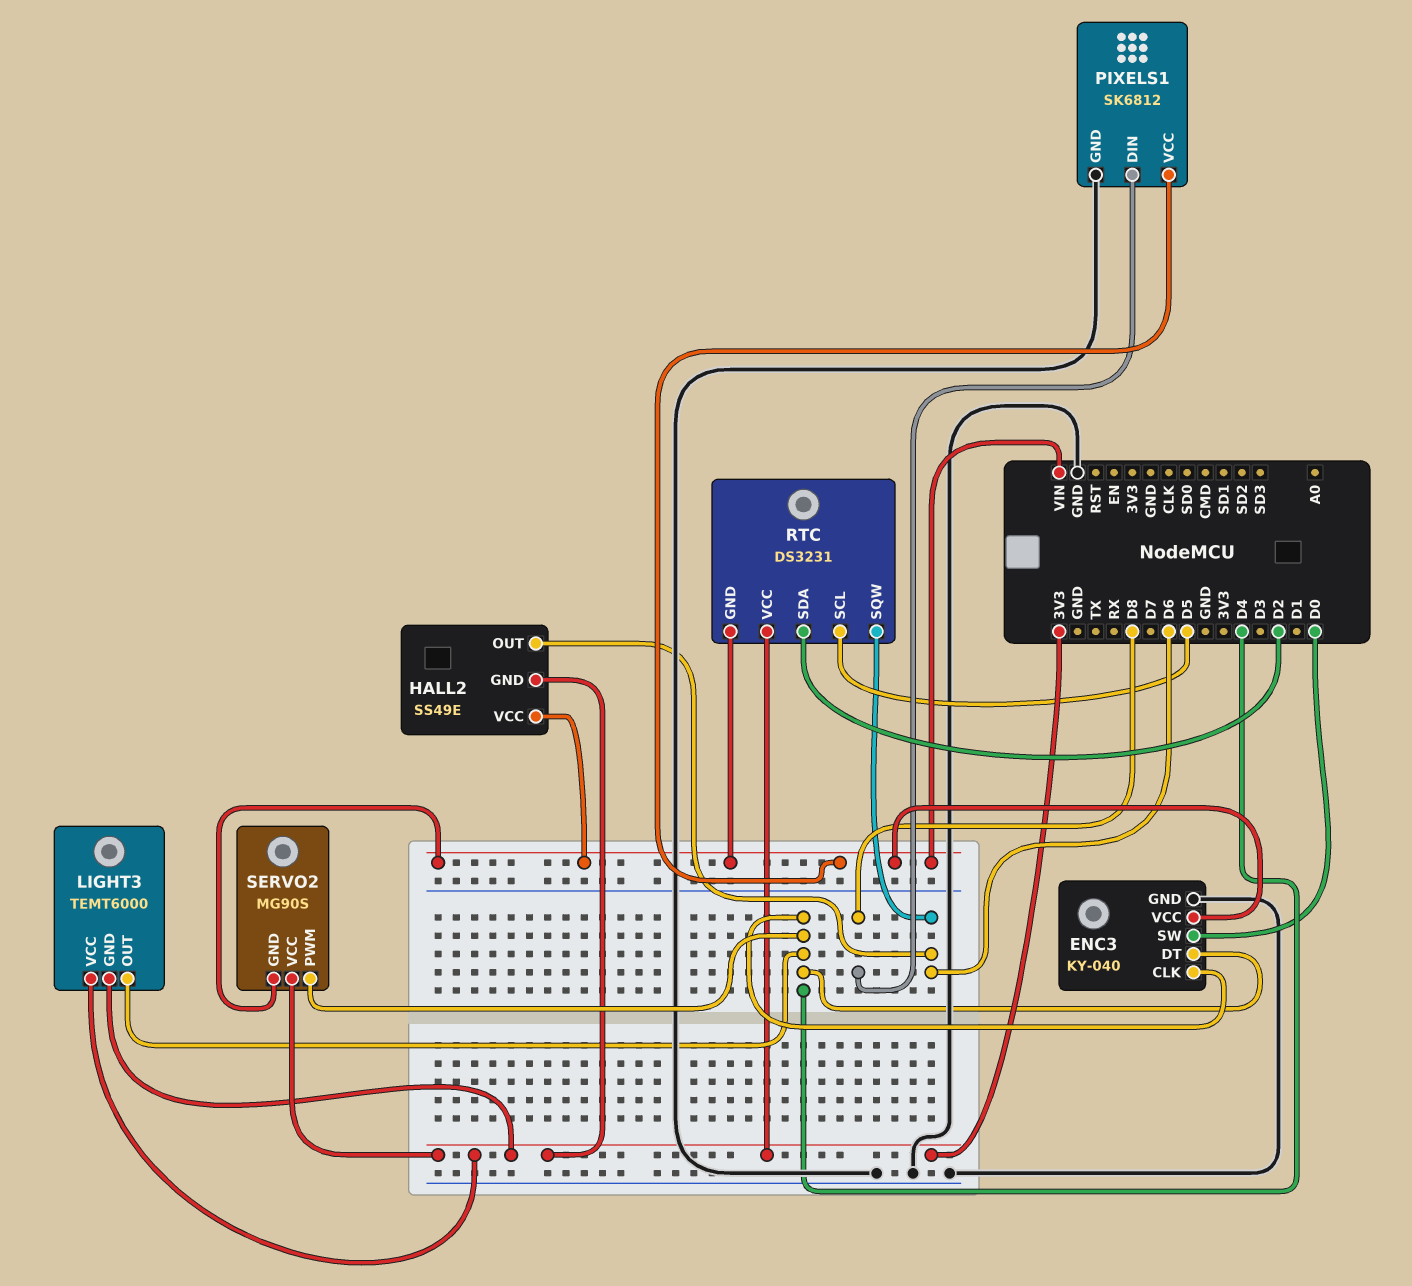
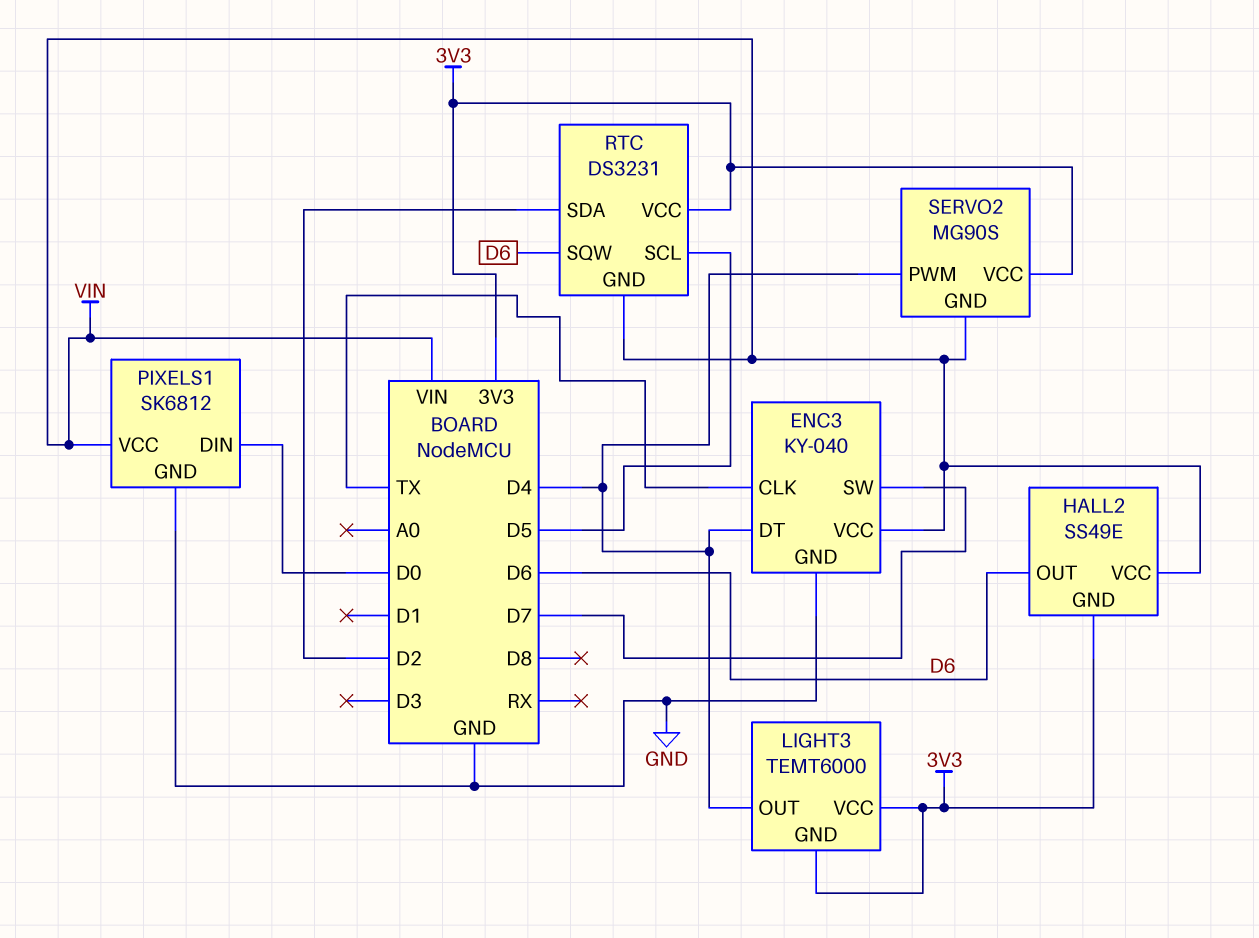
ENC3 pin CLK: D4 -> TX
ENC3 pin SW: D0 -> D7
PIXELS1 pin DIN: D8 -> D0

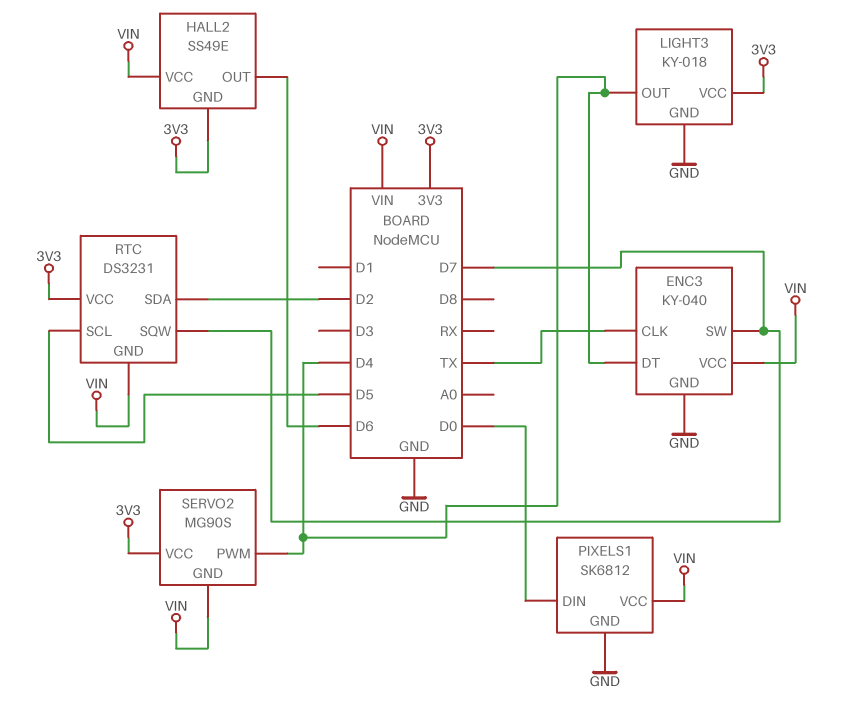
LIGHT3: TEMT6000 -> KY-018
LIGHT3 pin GND: 3V3 -> GND
RTC pin SQW: D6 -> D7

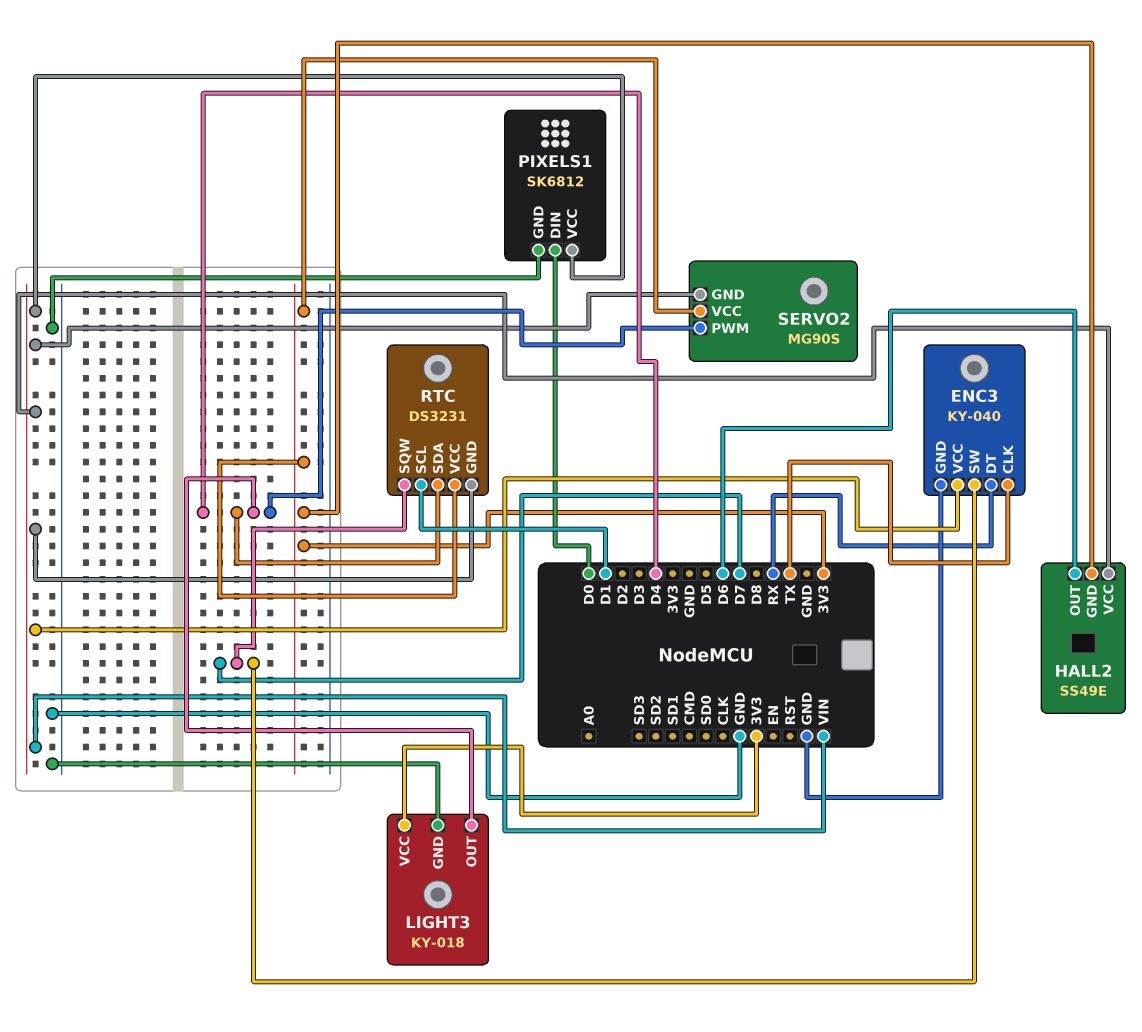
ENC3 pin DT: D4 -> RX
RTC pin SCL: D5 -> D1
RTC pin SDA: D2 -> D4

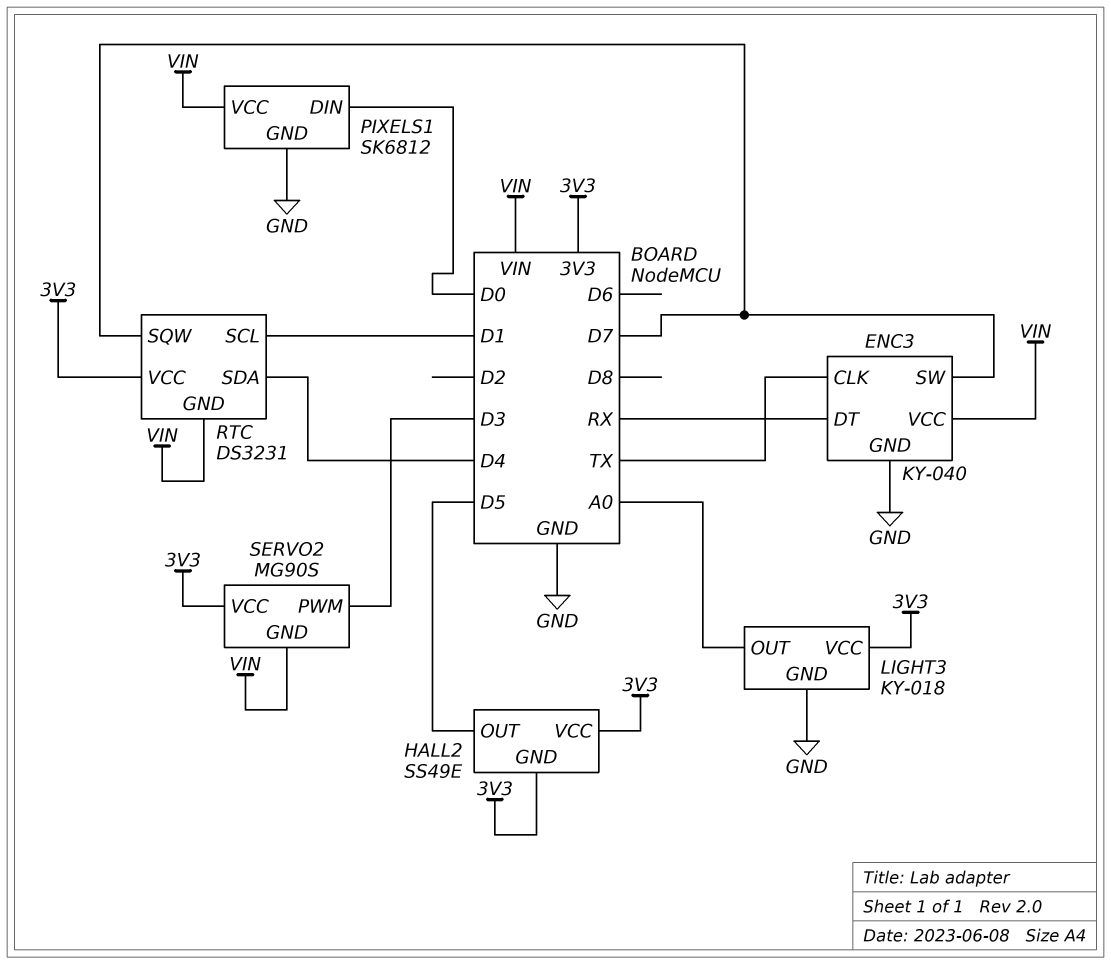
HALL2 pin OUT: D6 -> D5
HALL2 pin VCC: VIN -> 3V3
LIGHT3 pin OUT: D4 -> A0
SERVO2 pin PWM: D4 -> D3

